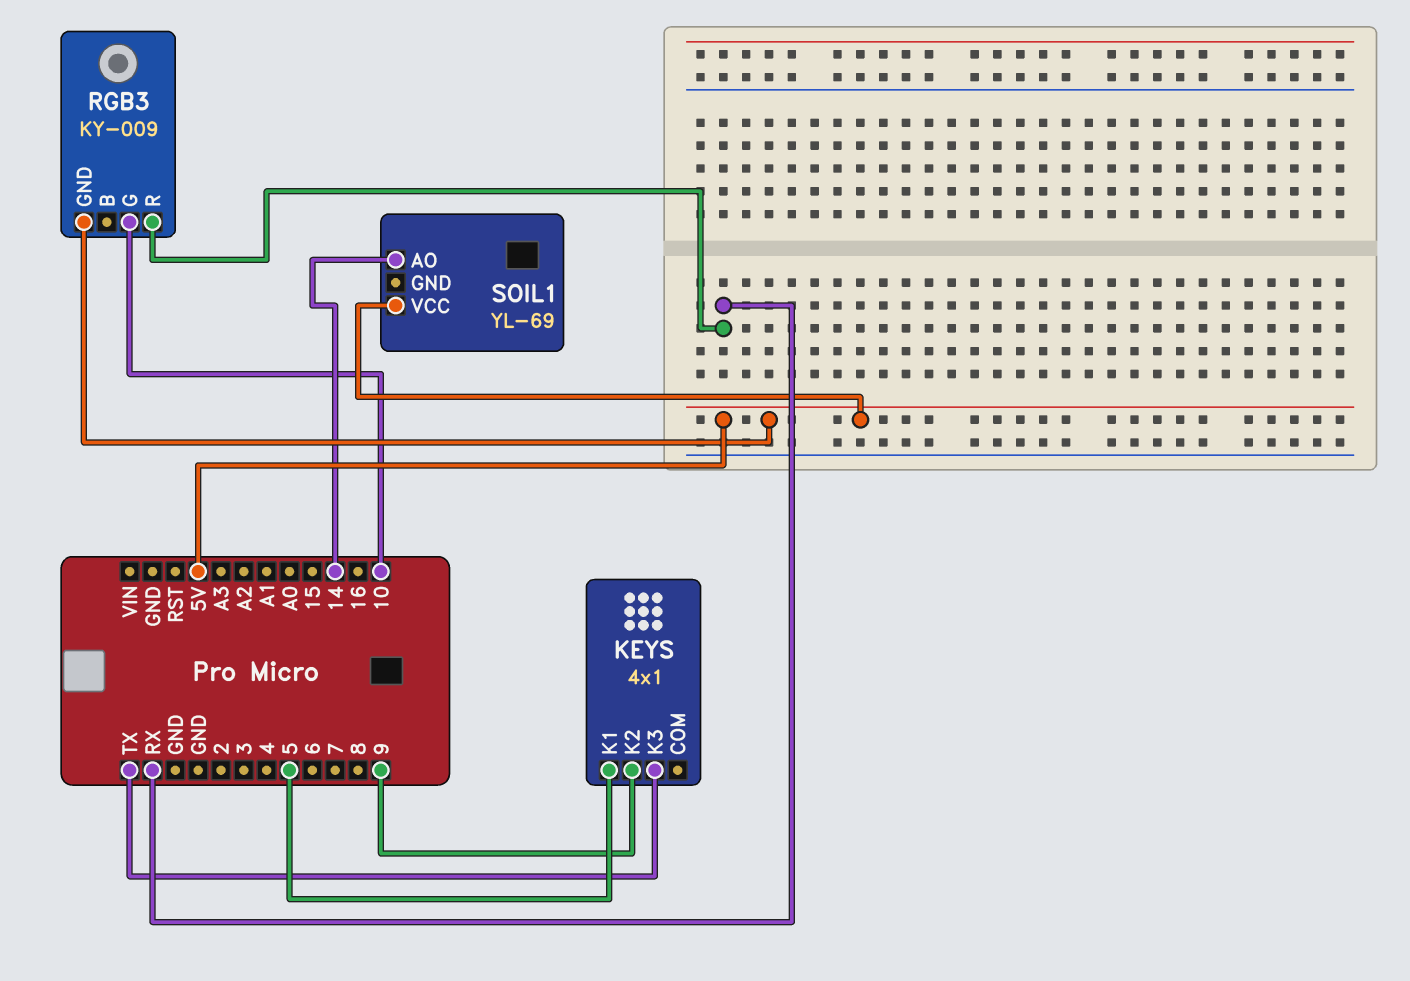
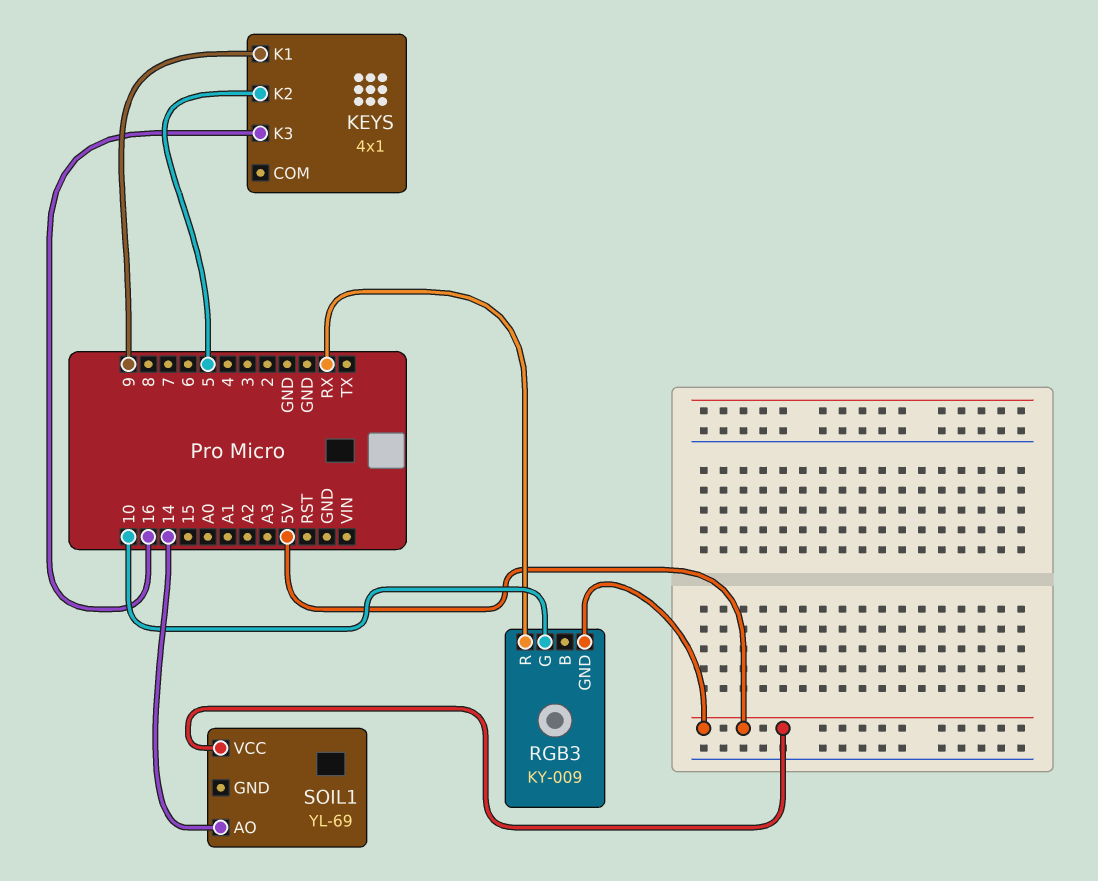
KEYS pin K1: 5 -> 9
KEYS pin K2: 9 -> 5
KEYS pin K3: TX -> 16

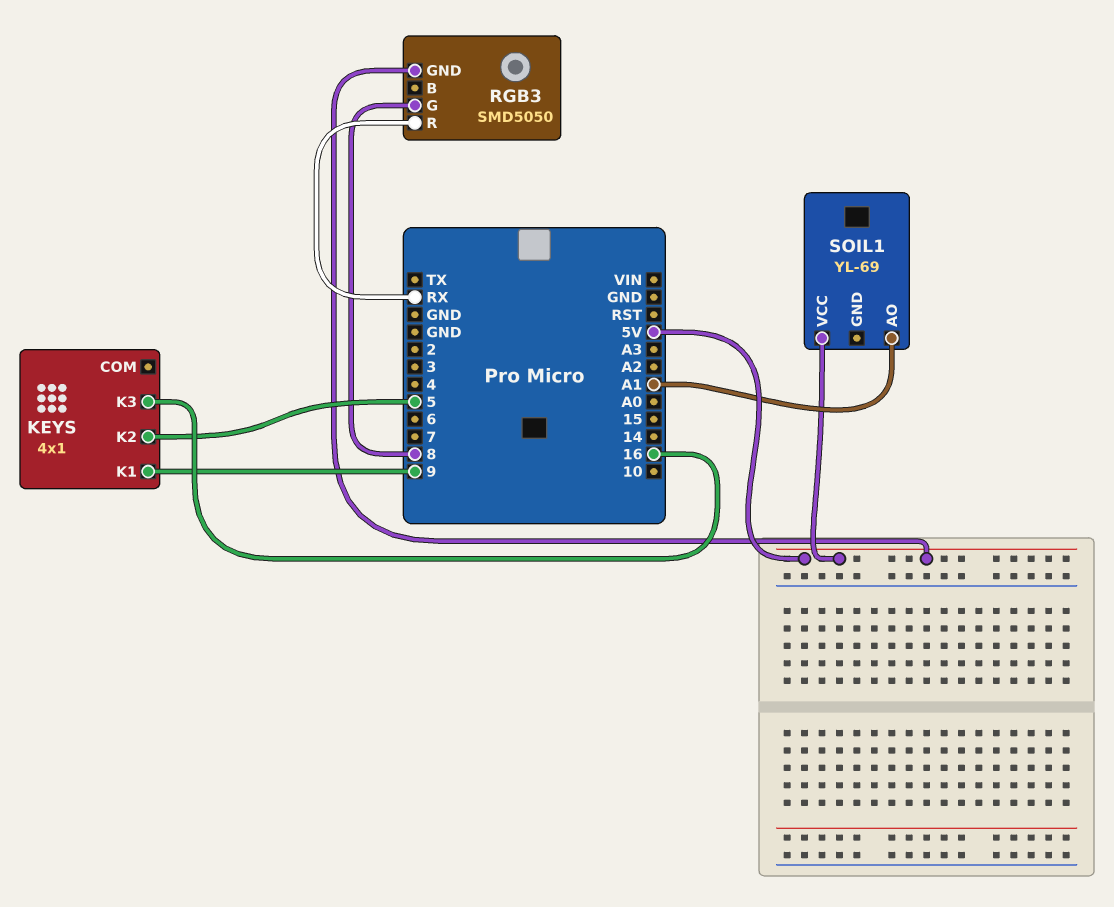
RGB3: KY-009 -> SMD5050
RGB3 pin G: 10 -> 8
SOIL1 pin AO: 14 -> A1

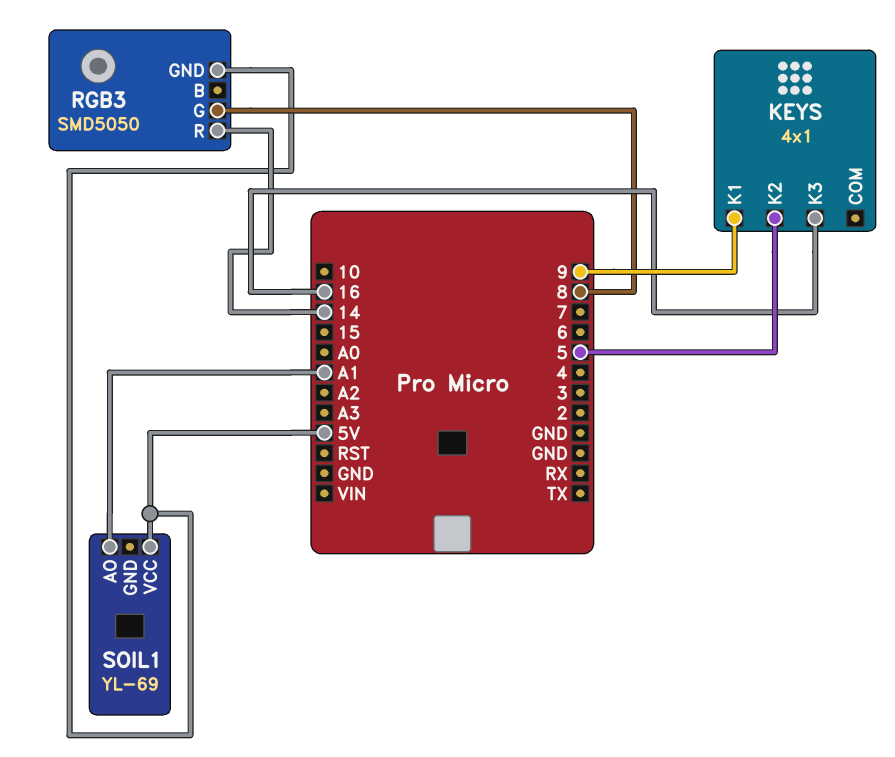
RGB3 pin R: RX -> 14

